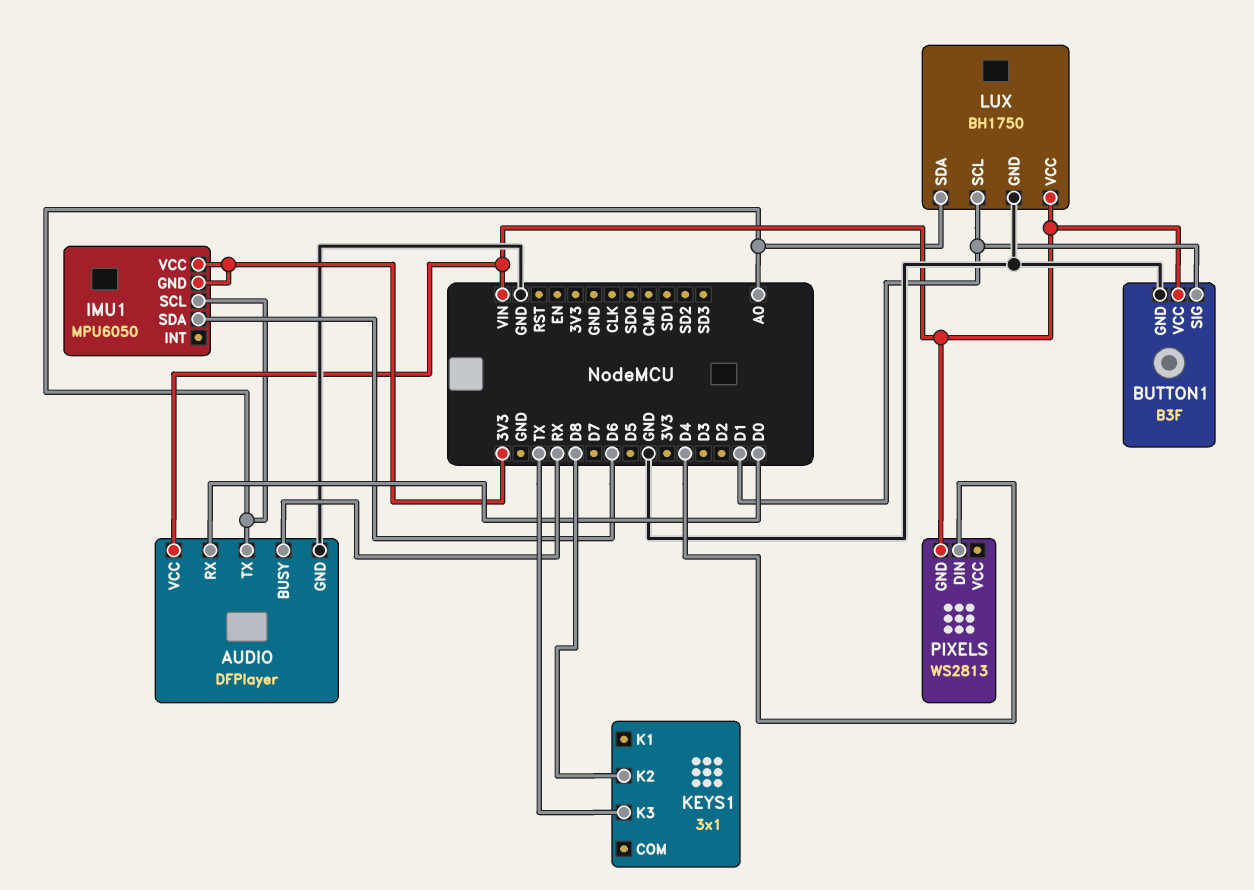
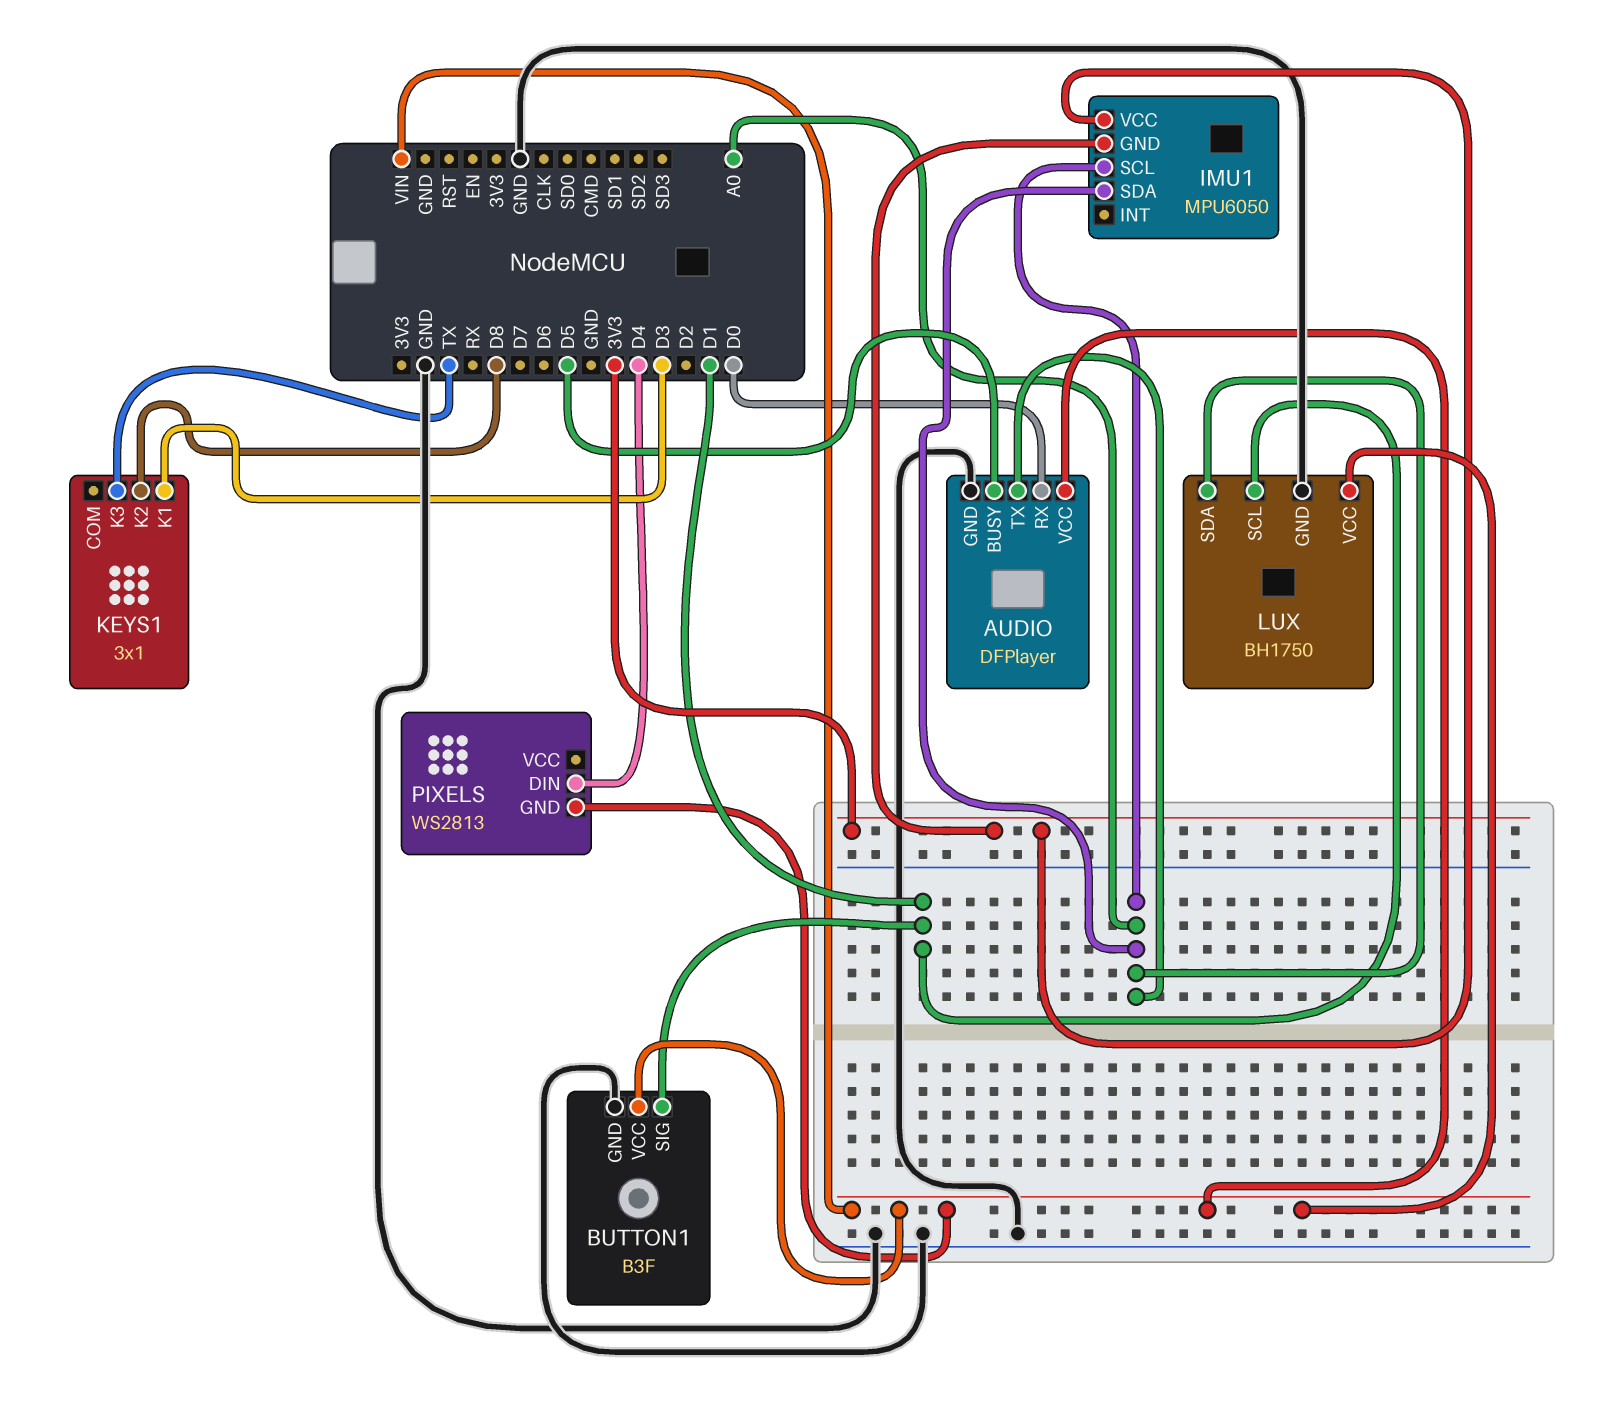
AUDIO pin BUSY: RX -> D5
IMU1 pin SDA: D6 -> A0
KEYS1 pin K1: none -> D3

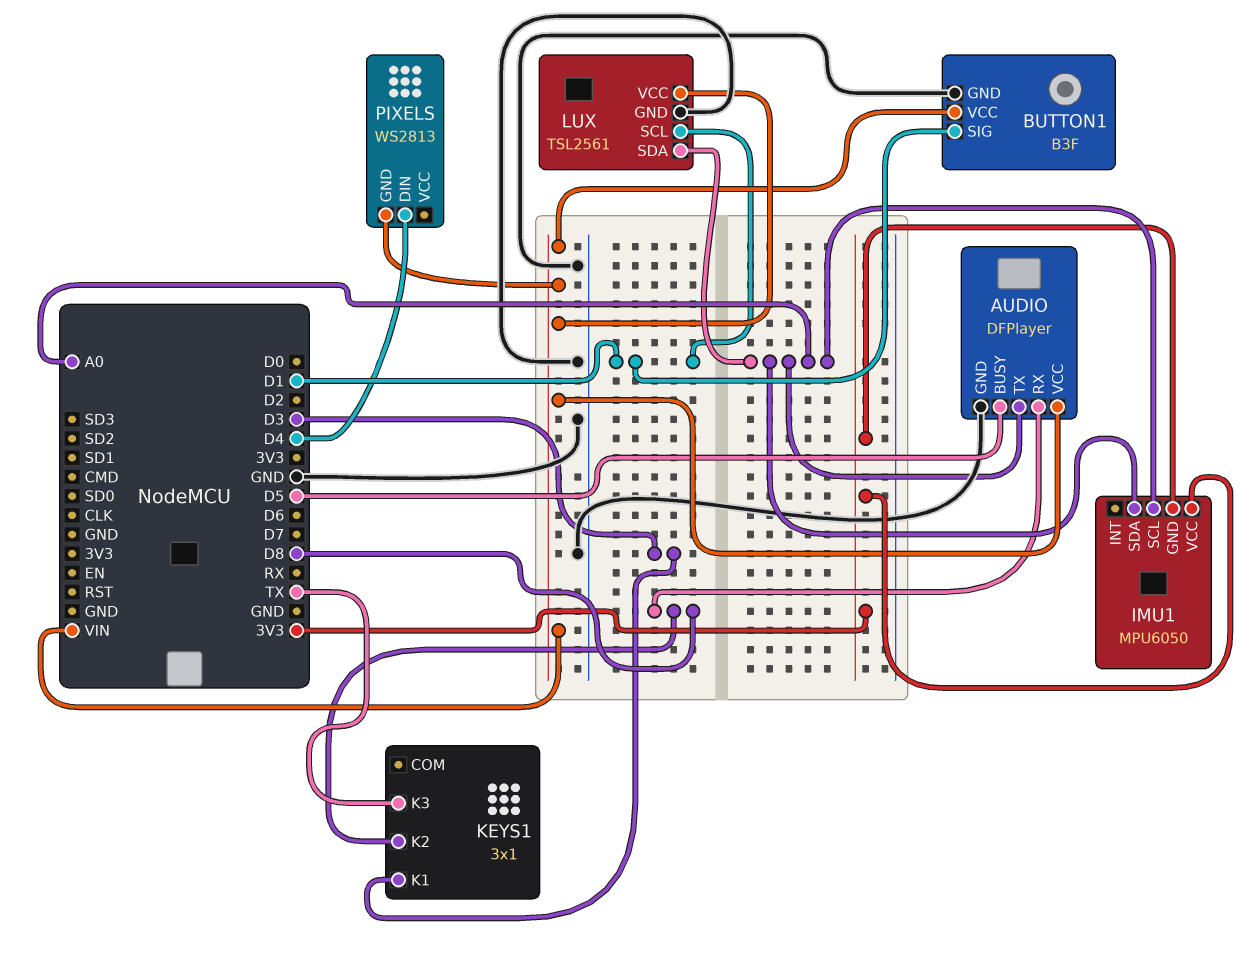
AUDIO pin RX: D0 -> D8
LUX: BH1750 -> TSL2561

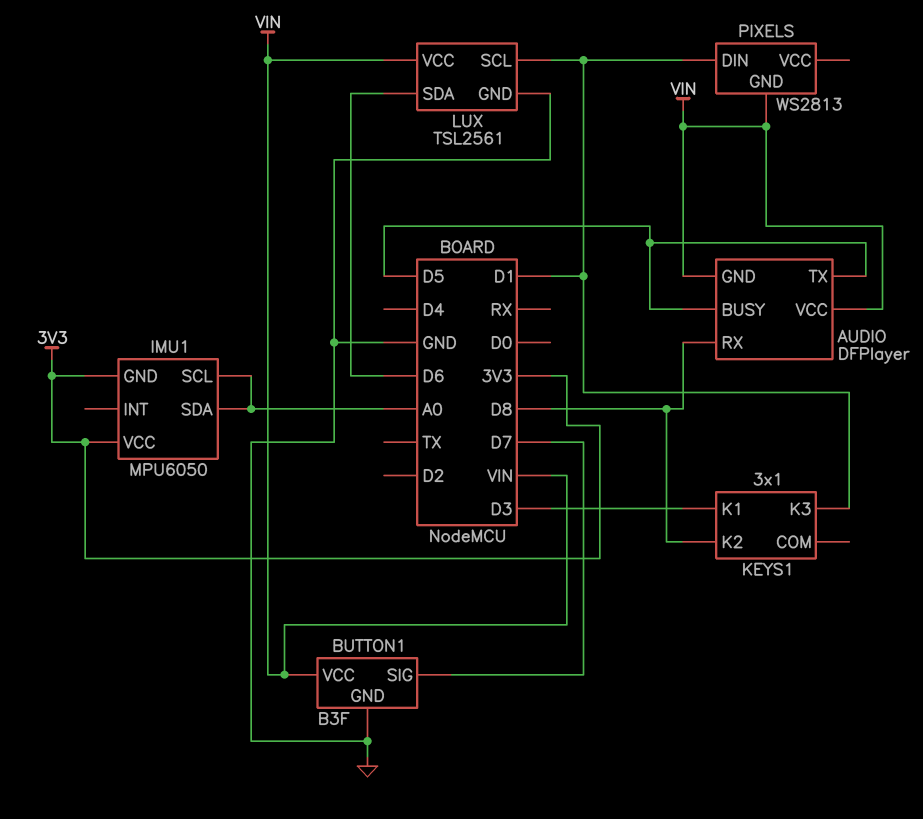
AUDIO pin GND: GND -> VIN
AUDIO pin TX: A0 -> D5
BUTTON1 pin SIG: D1 -> D7
KEYS1 pin K3: TX -> D1
LUX pin SDA: A0 -> D6
PIXELS pin DIN: D4 -> D1

